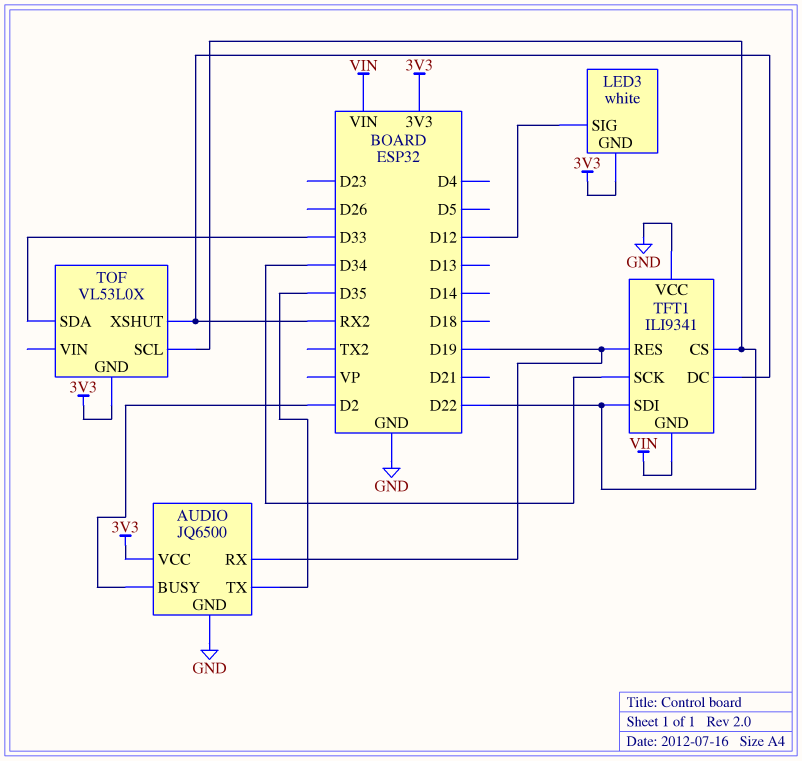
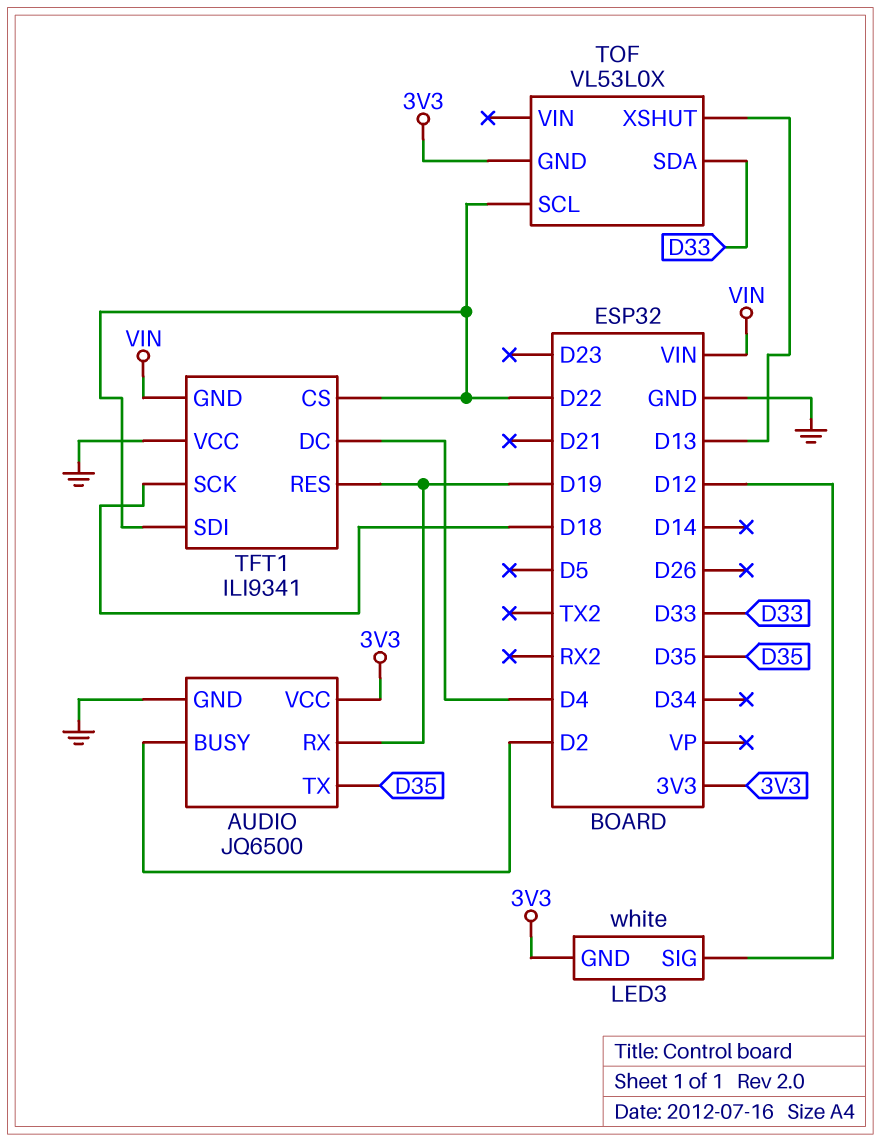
TFT1 pin DC: RX2 -> D4
TFT1 pin SCK: D34 -> D18
TOF pin XSHUT: RX2 -> D13

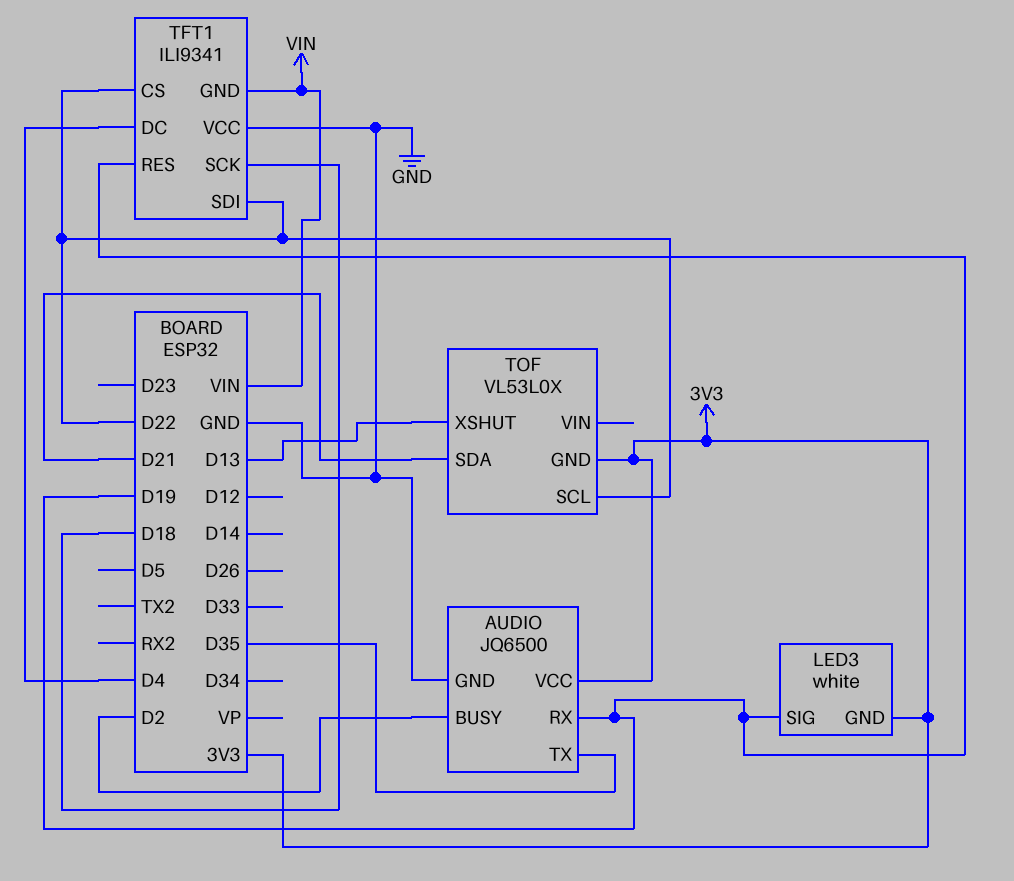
LED3 pin SIG: D12 -> D19
TOF pin SDA: D33 -> D21

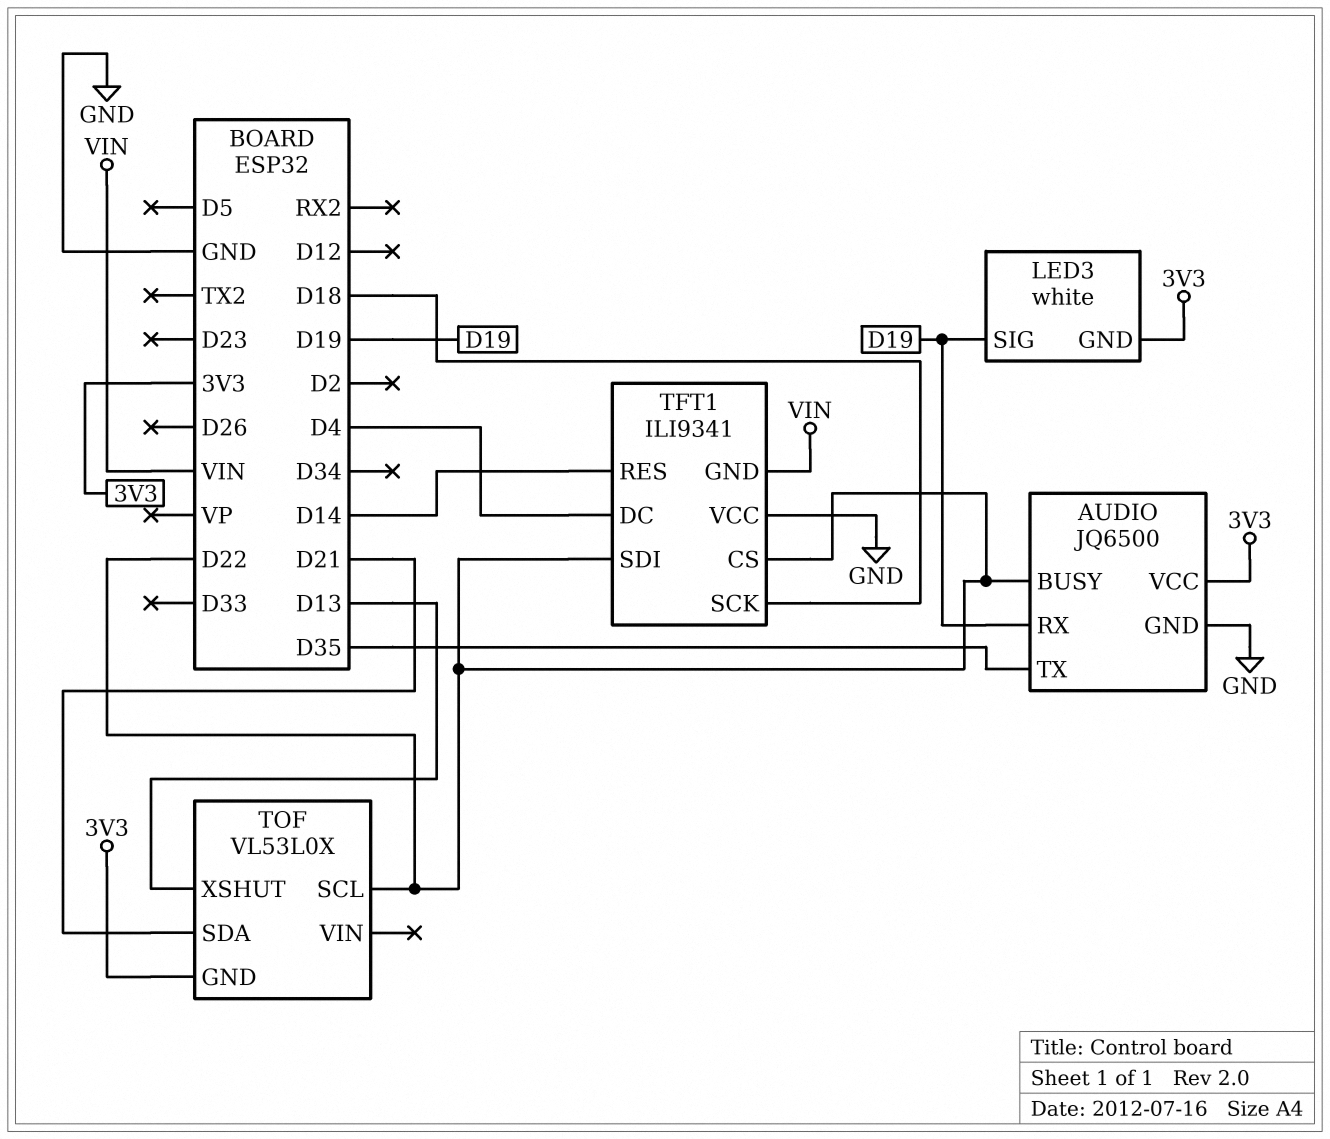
AUDIO pin BUSY: D2 -> D22
TFT1 pin RES: D19 -> D14

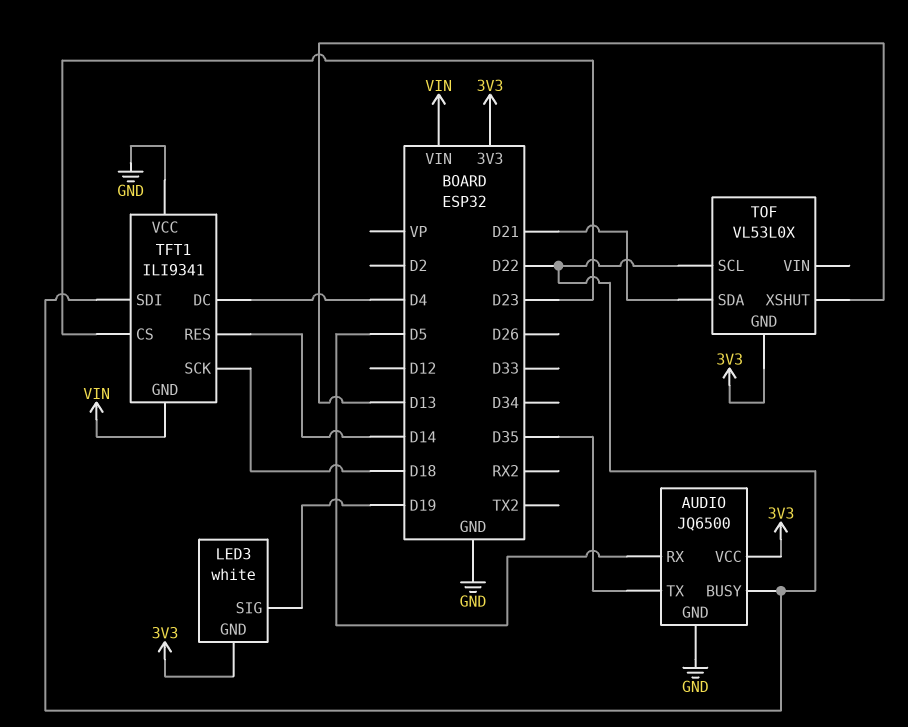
AUDIO pin RX: D19 -> D5
TFT1 pin CS: D22 -> D23

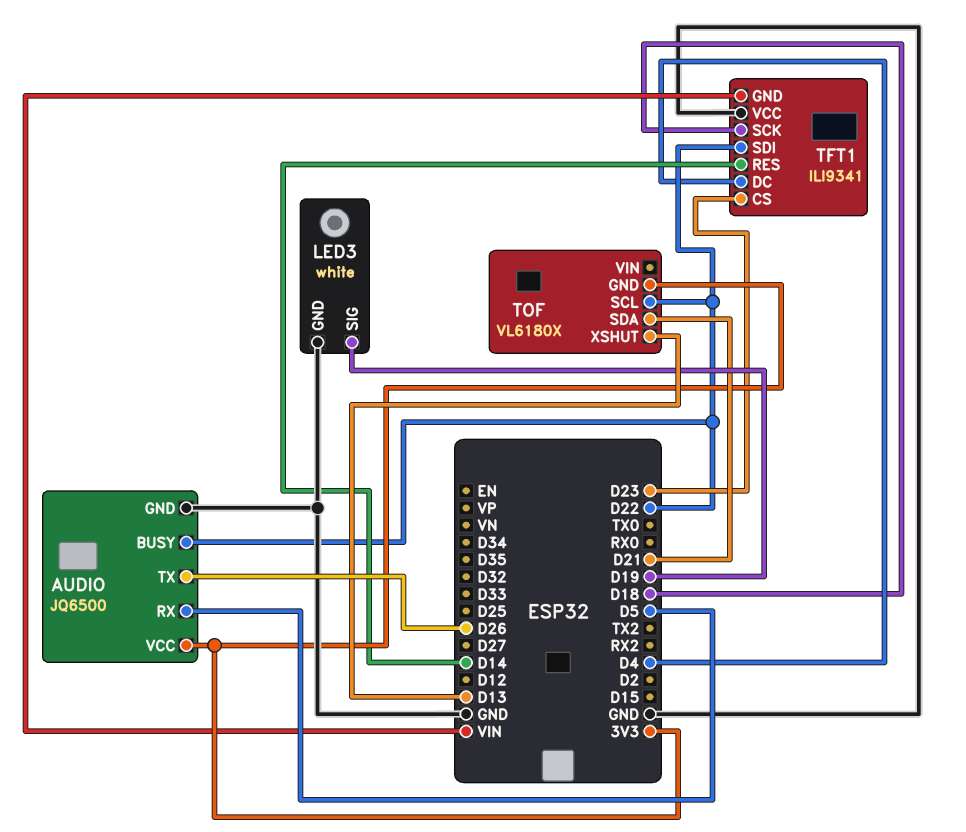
AUDIO pin TX: D35 -> D26
LED3 pin GND: 3V3 -> GND
TOF: VL53L0X -> VL6180X

